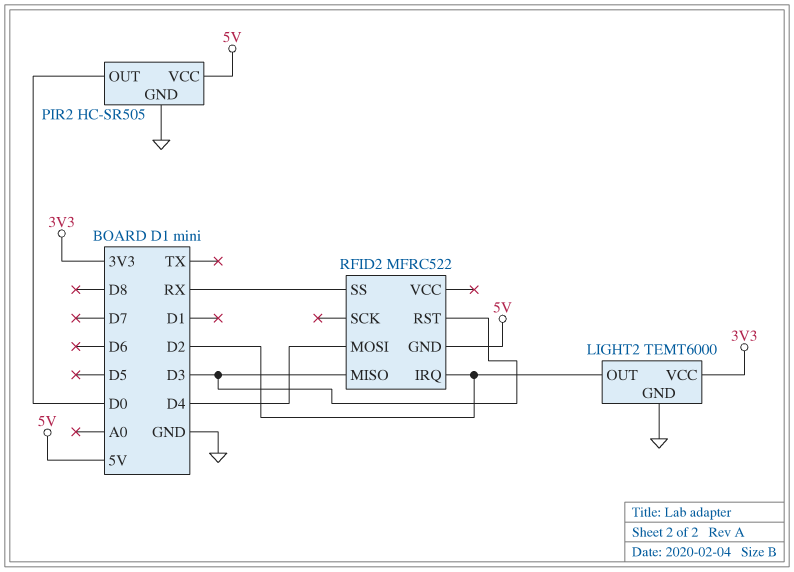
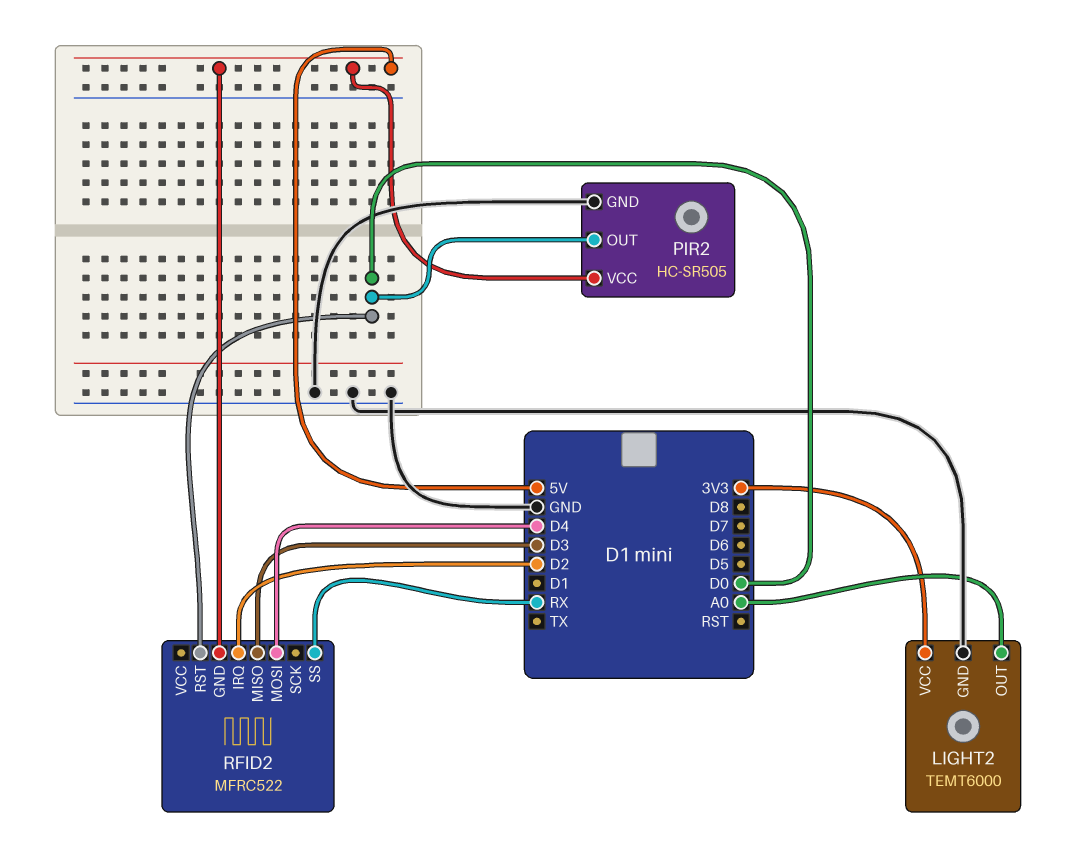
LIGHT2 pin OUT: D2 -> A0
RFID2 pin RST: D3 -> D0

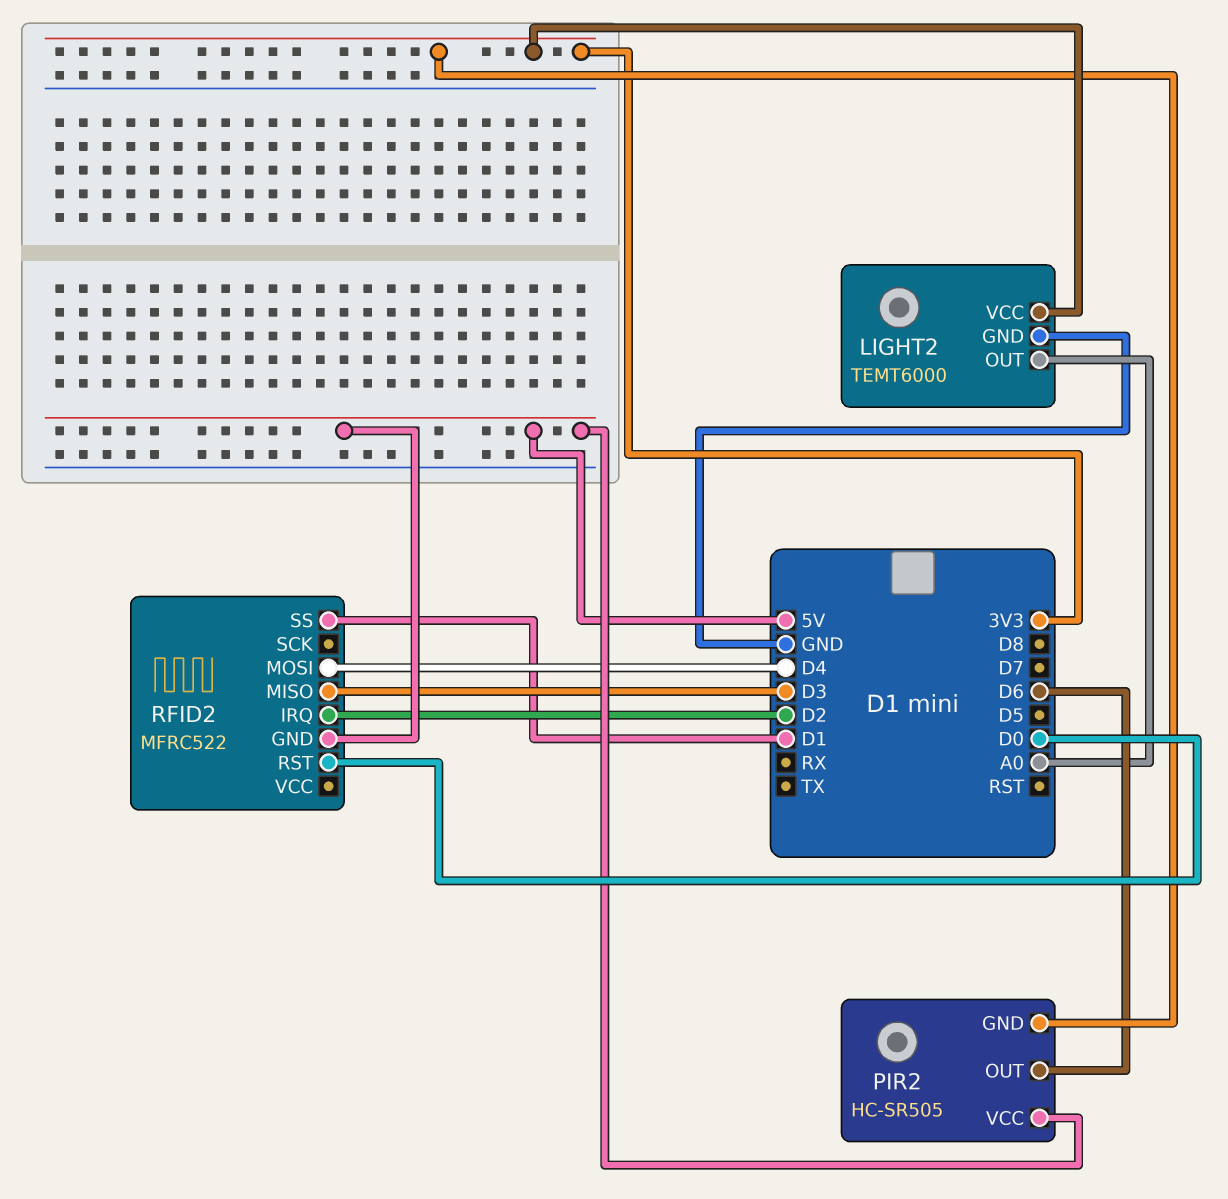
PIR2 pin GND: GND -> 3V3
PIR2 pin OUT: D0 -> D6
RFID2 pin SS: RX -> D1

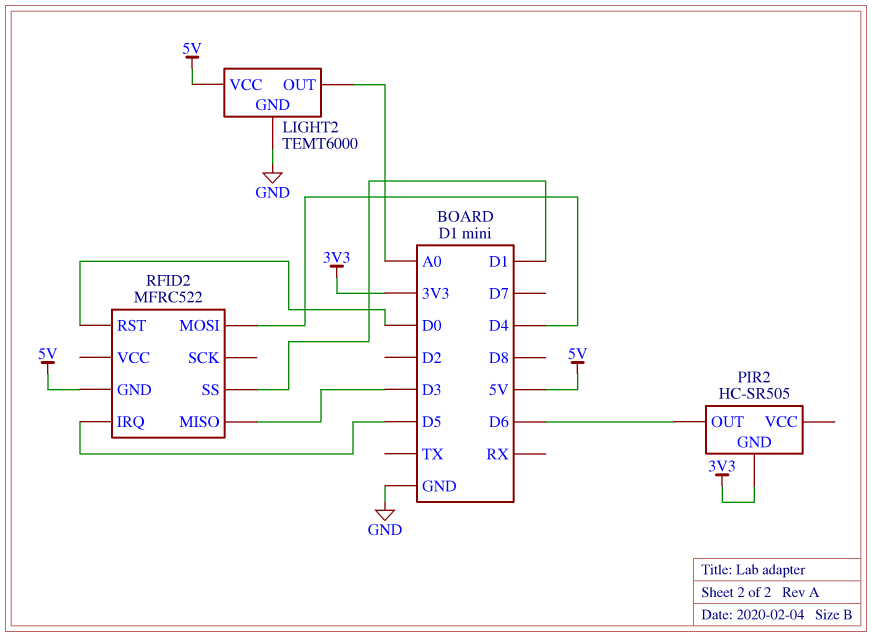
LIGHT2 pin VCC: 3V3 -> 5V
PIR2 pin VCC: 5V -> none
RFID2 pin IRQ: D2 -> D5

